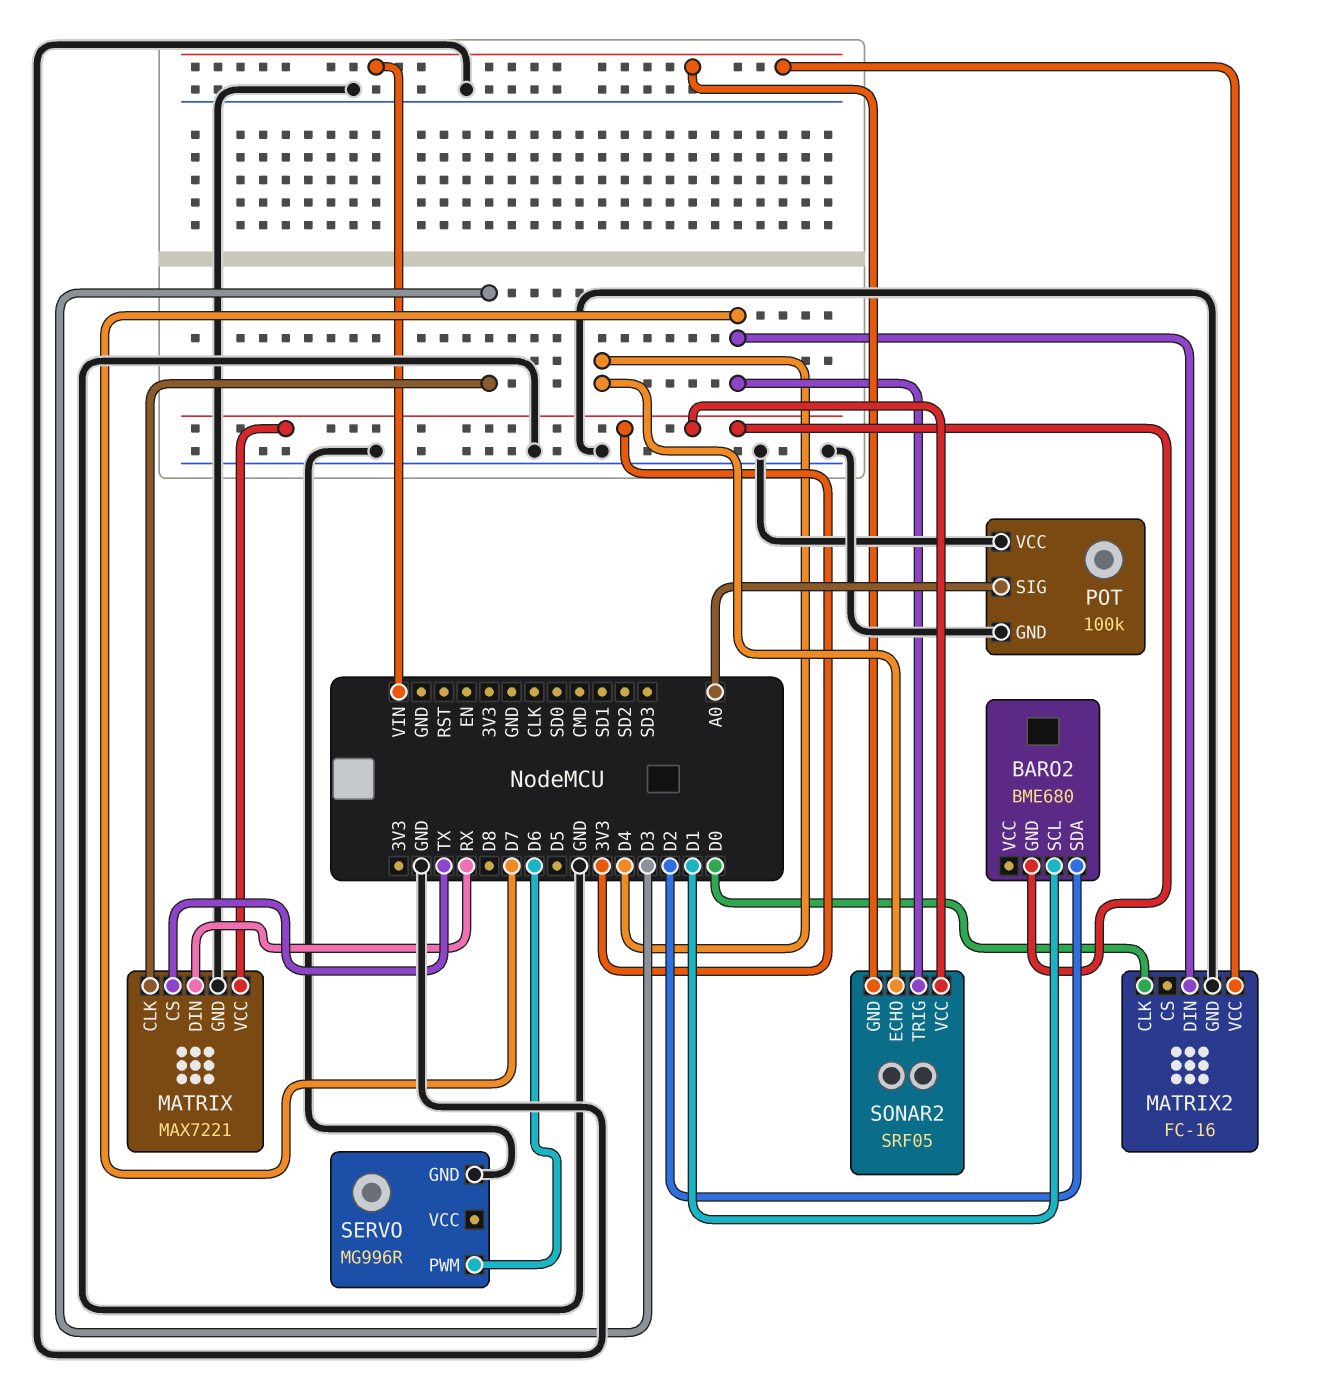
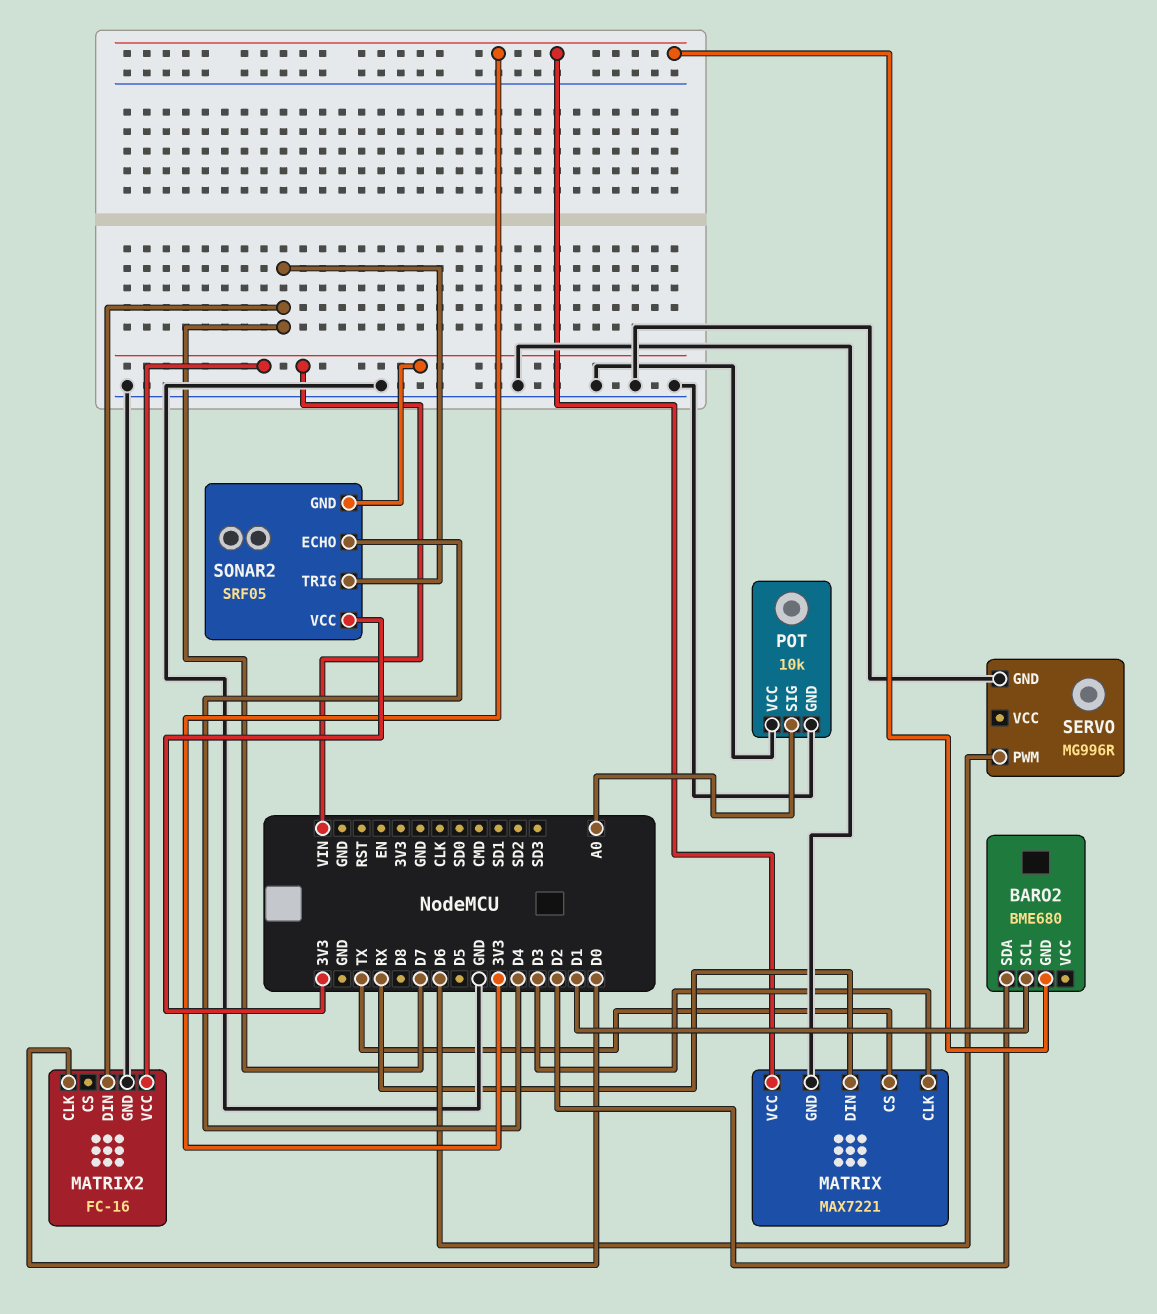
POT: 100k -> 10k

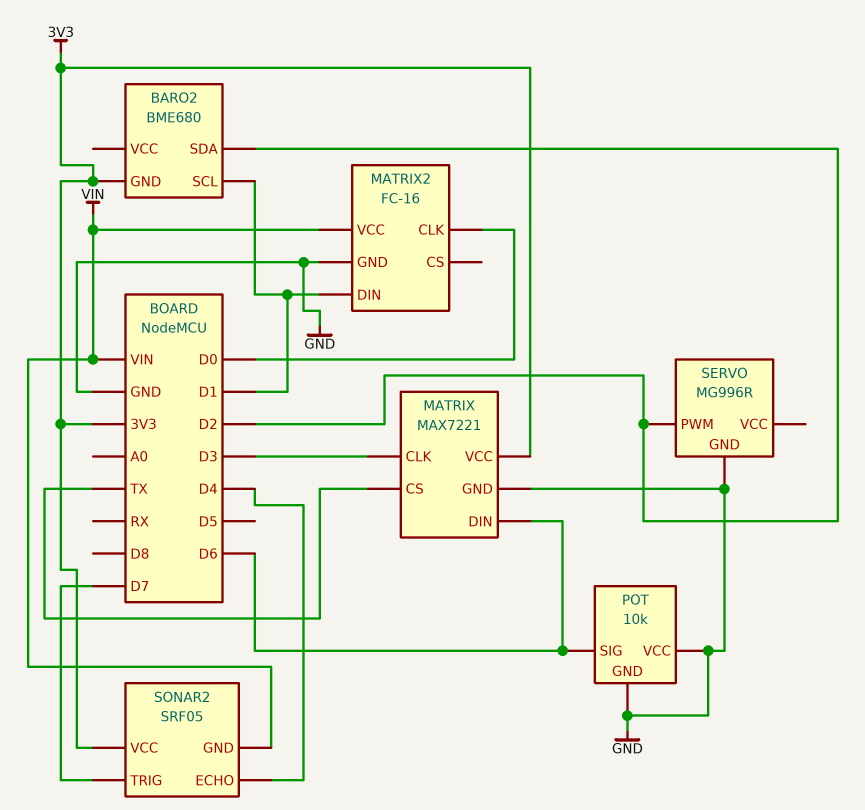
MATRIX pin DIN: RX -> D6
MATRIX2 pin DIN: D7 -> D1
POT pin SIG: A0 -> D6
SERVO pin PWM: D6 -> D2

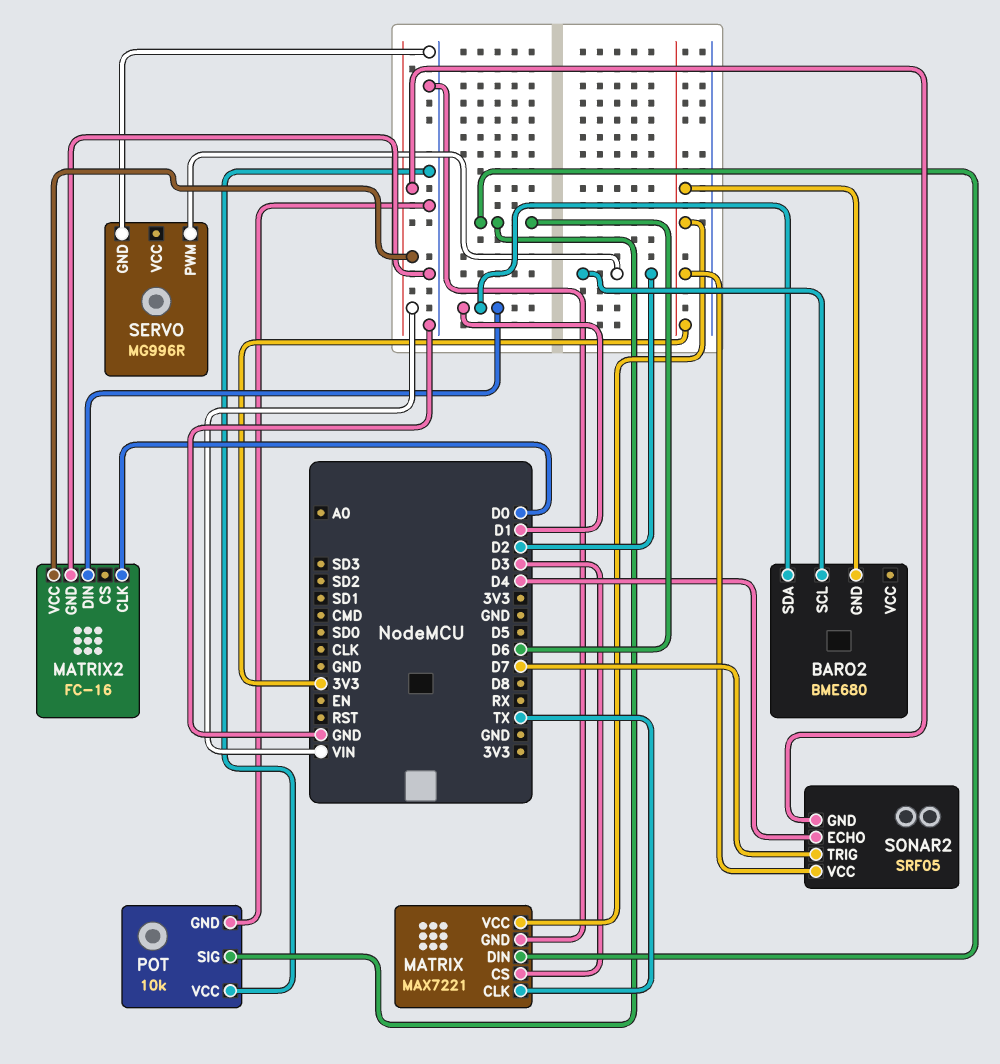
BARO2 pin SCL: D1 -> D2
BARO2 pin SDA: D2 -> D1
MATRIX pin CLK: D3 -> TX
MATRIX pin CS: TX -> D3

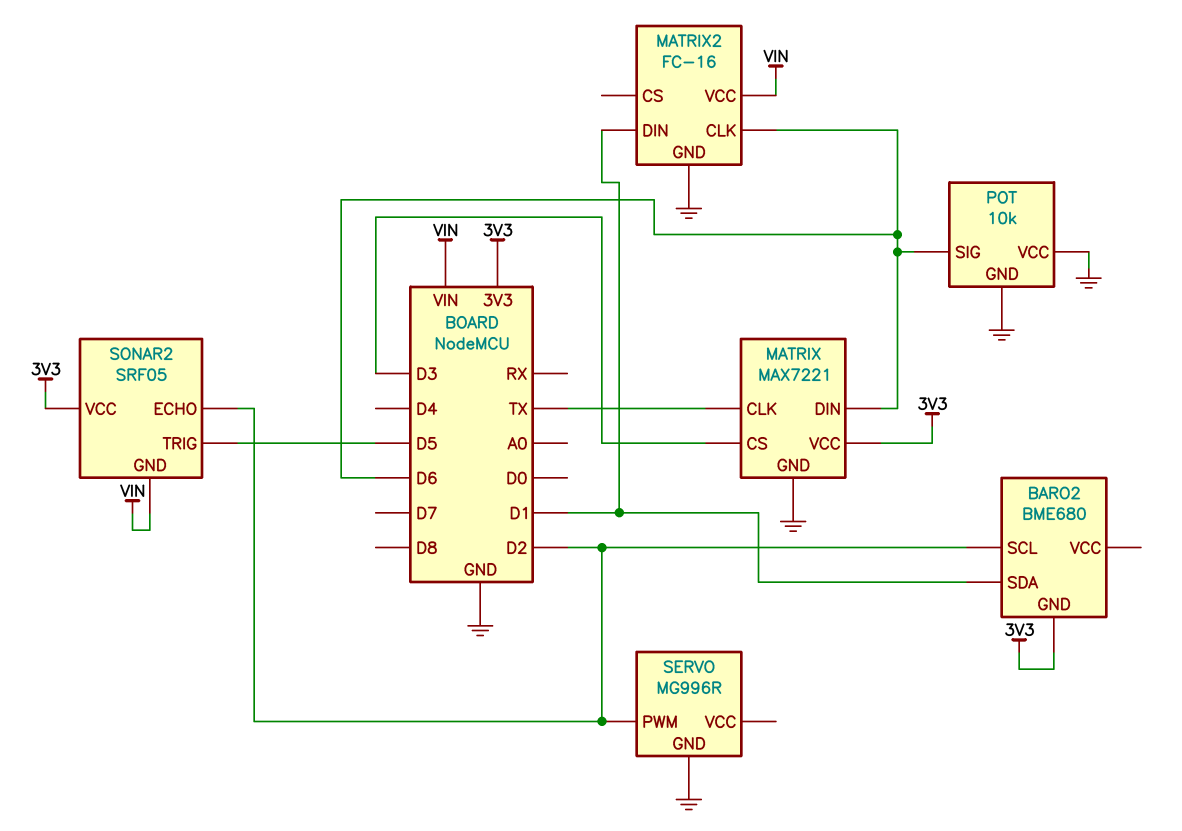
MATRIX2 pin CLK: D0 -> D6
SONAR2 pin ECHO: D4 -> D2
SONAR2 pin TRIG: D7 -> D5

